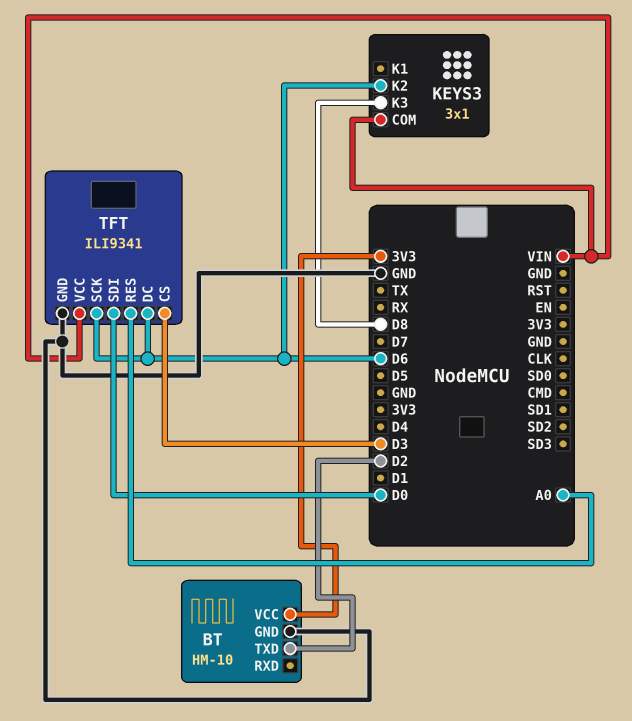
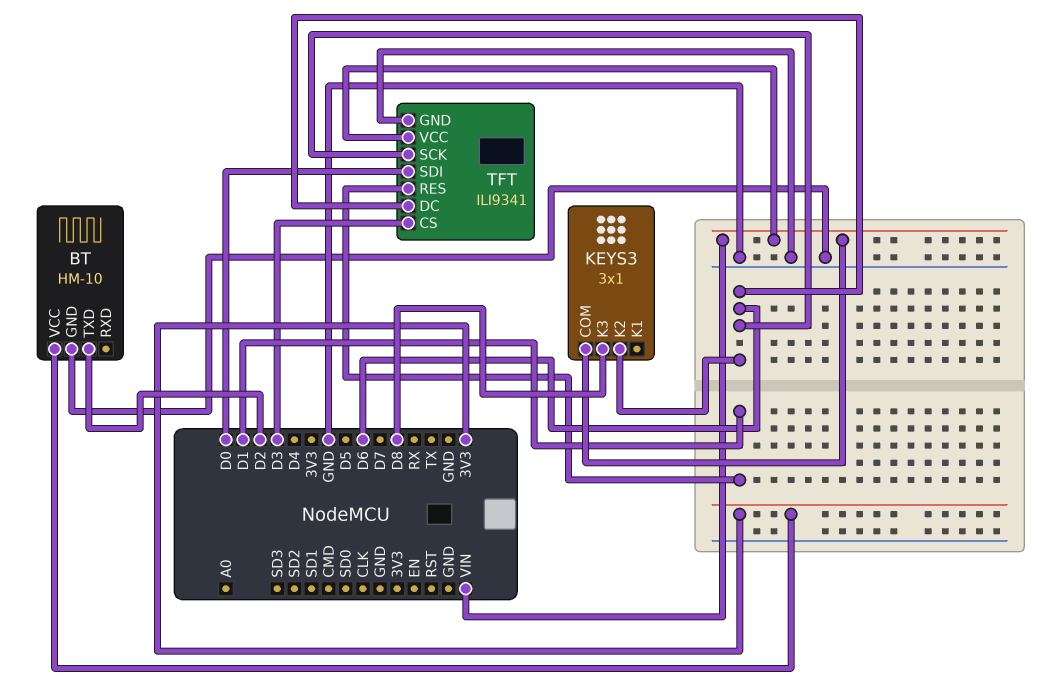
TFT pin RES: A0 -> D1

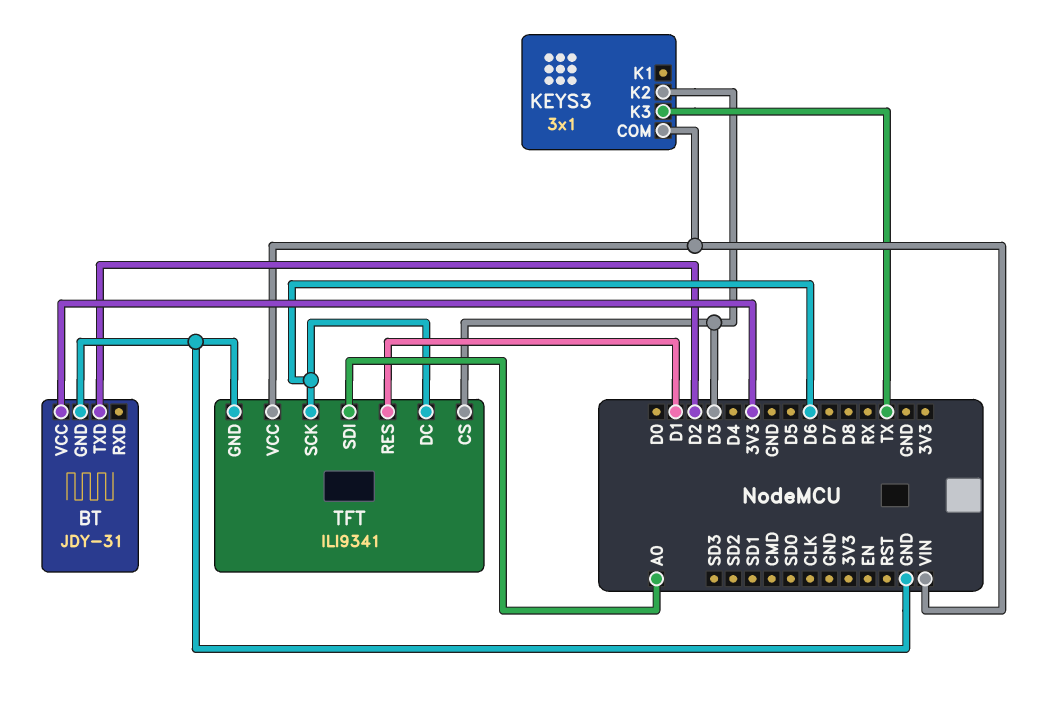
BT: HM-10 -> JDY-31
KEYS3 pin K2: D6 -> D3
KEYS3 pin K3: D8 -> TX
TFT pin SDI: D0 -> A0

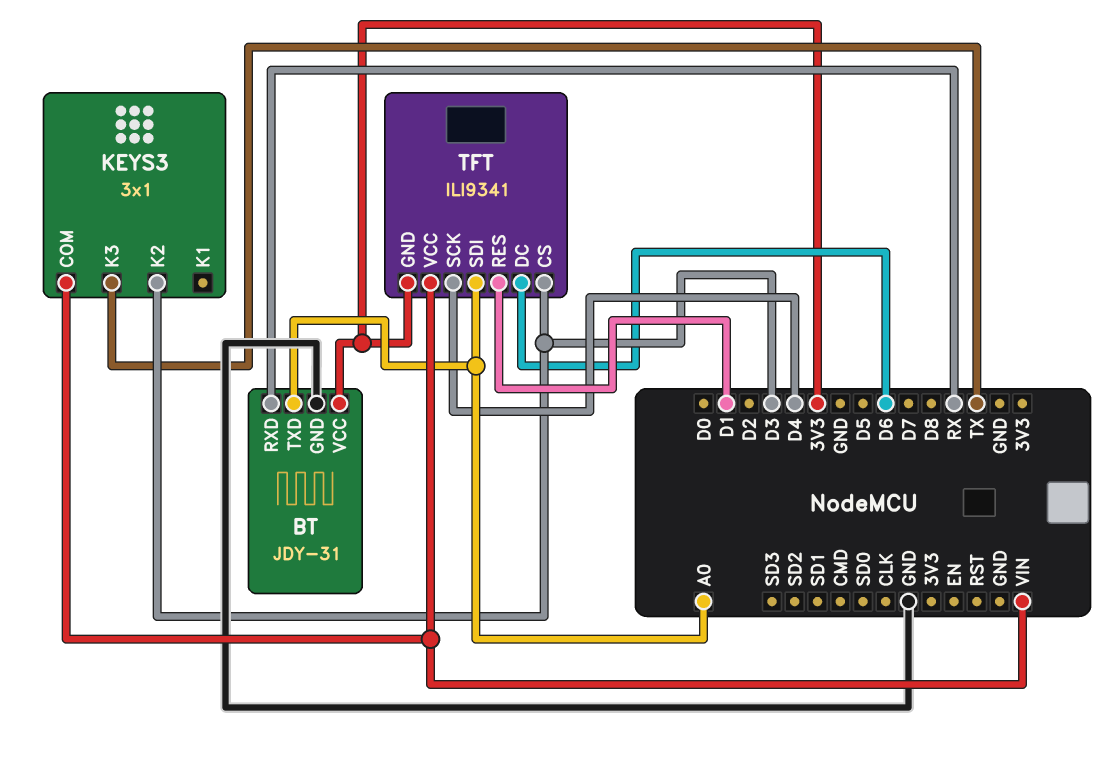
BT pin RXD: none -> RX
BT pin TXD: D2 -> A0
TFT pin GND: GND -> 3V3
TFT pin SCK: D6 -> D4

